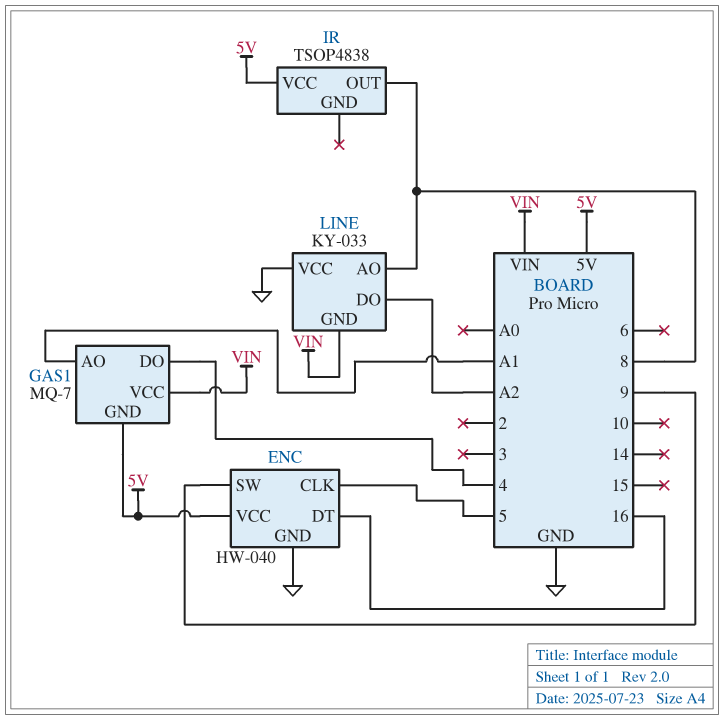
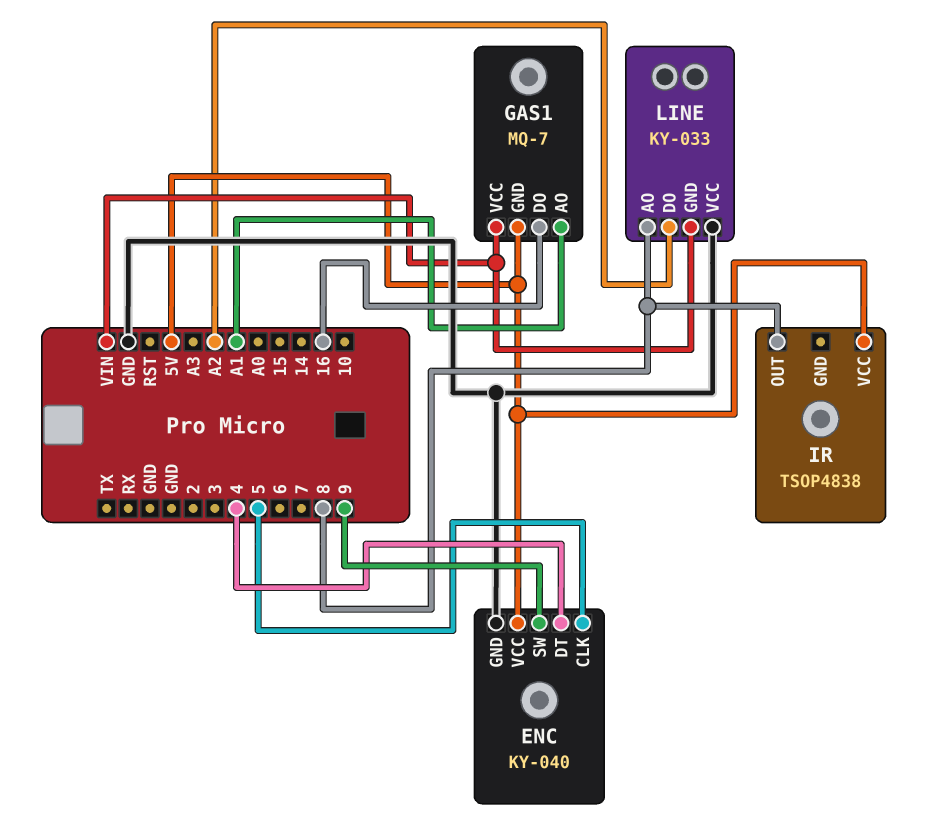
ENC: HW-040 -> KY-040
ENC pin DT: 16 -> 4
GAS1 pin DO: 4 -> 16

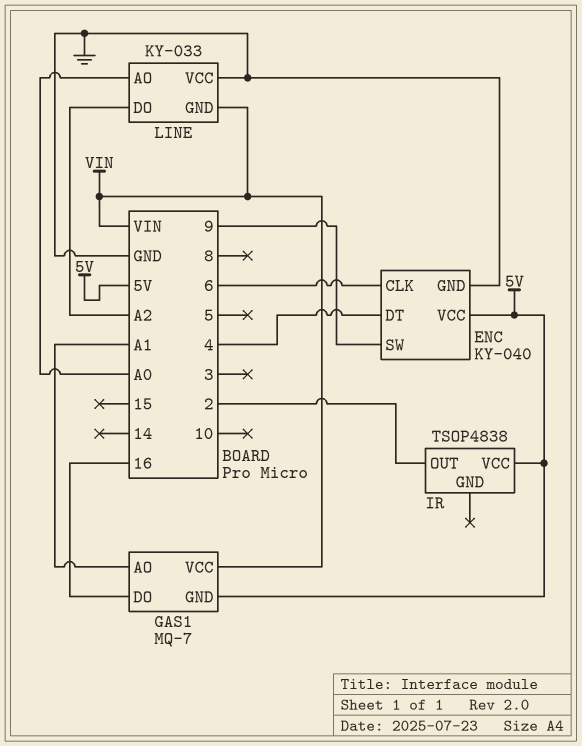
ENC pin CLK: 5 -> 6
IR pin OUT: 8 -> 2
LINE pin AO: 8 -> A0

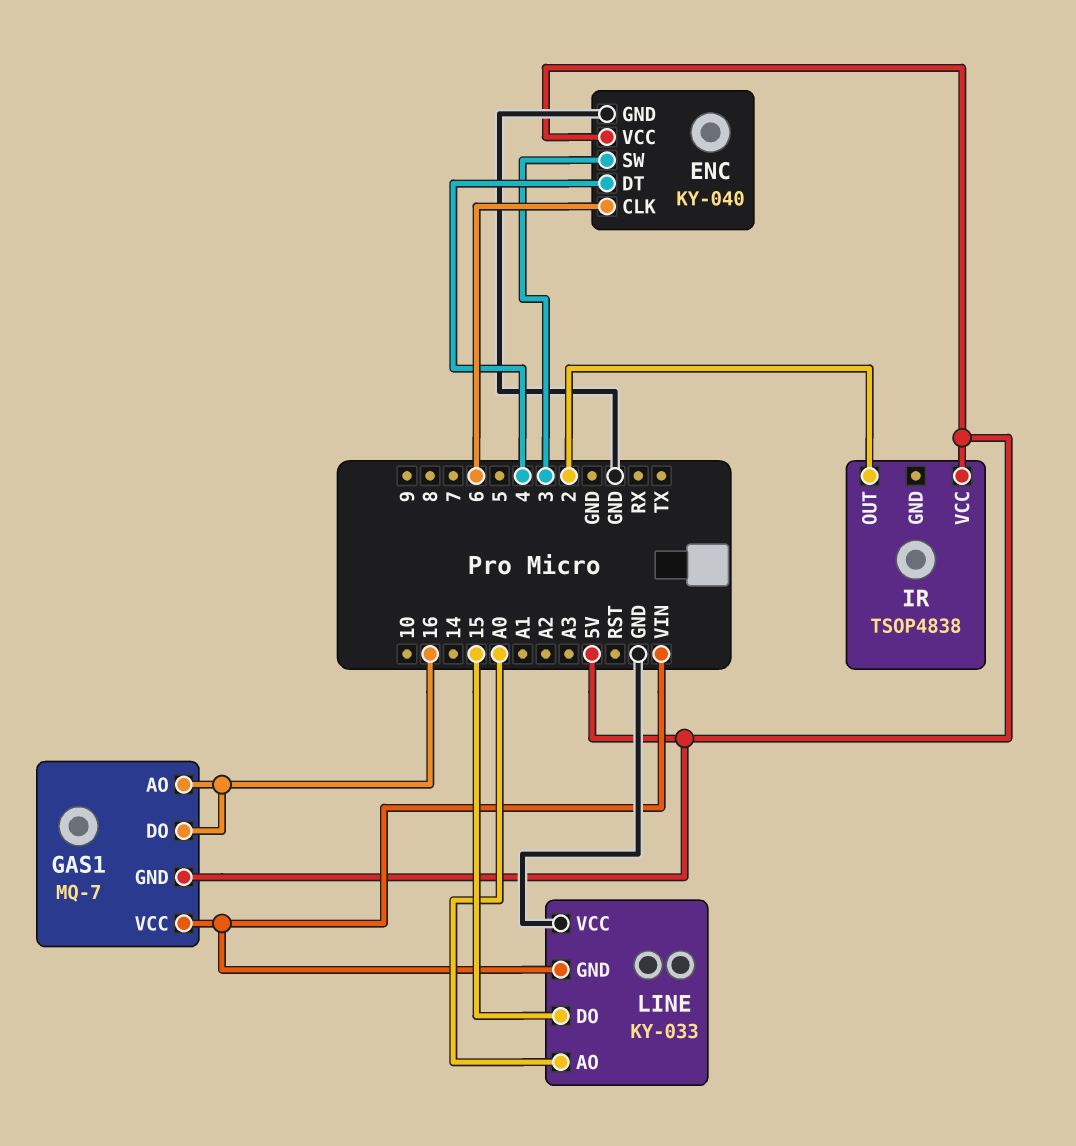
ENC pin SW: 9 -> 3
GAS1 pin AO: A1 -> 16
LINE pin DO: A2 -> 15

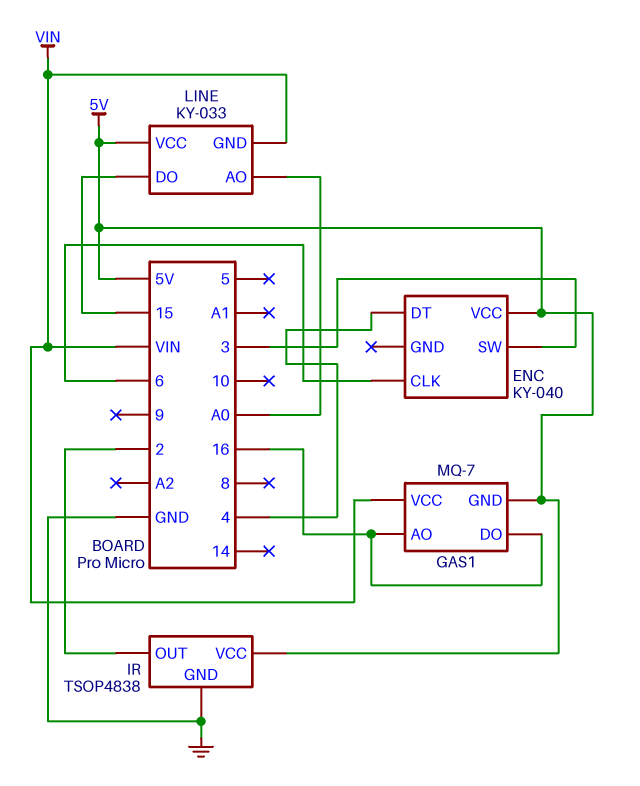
ENC pin GND: GND -> none
IR pin GND: none -> GND
LINE pin VCC: GND -> 5V

